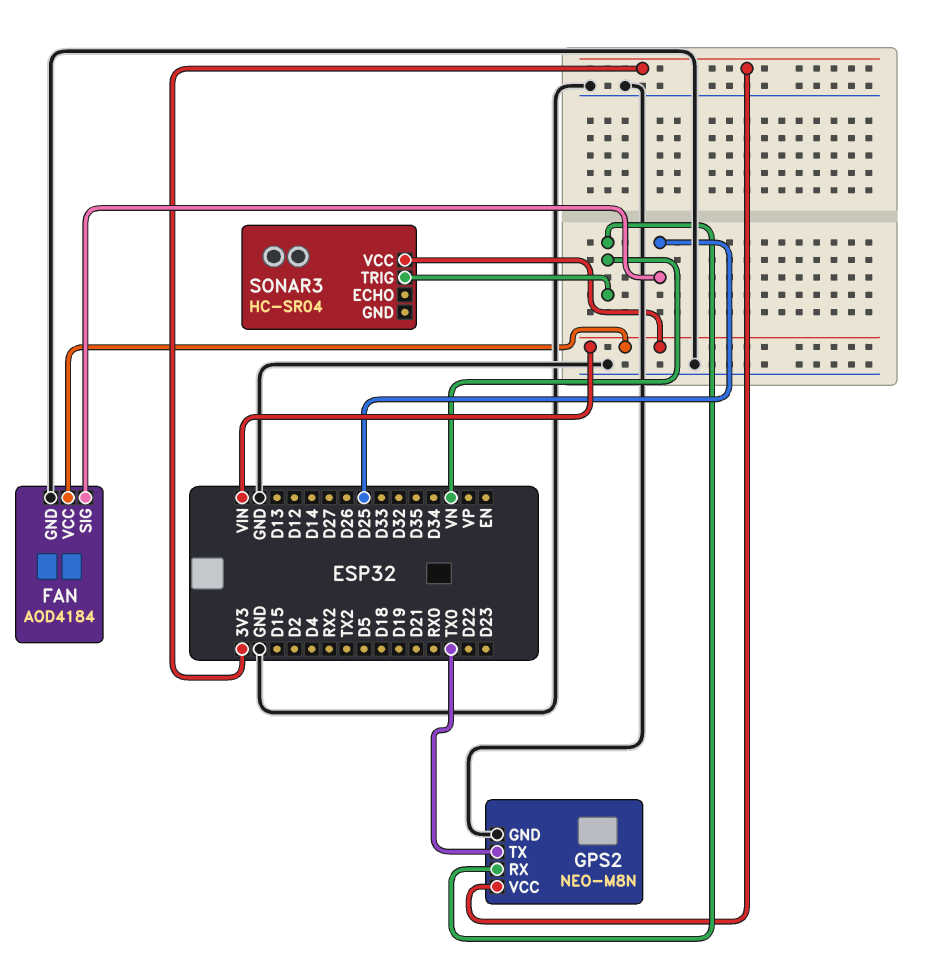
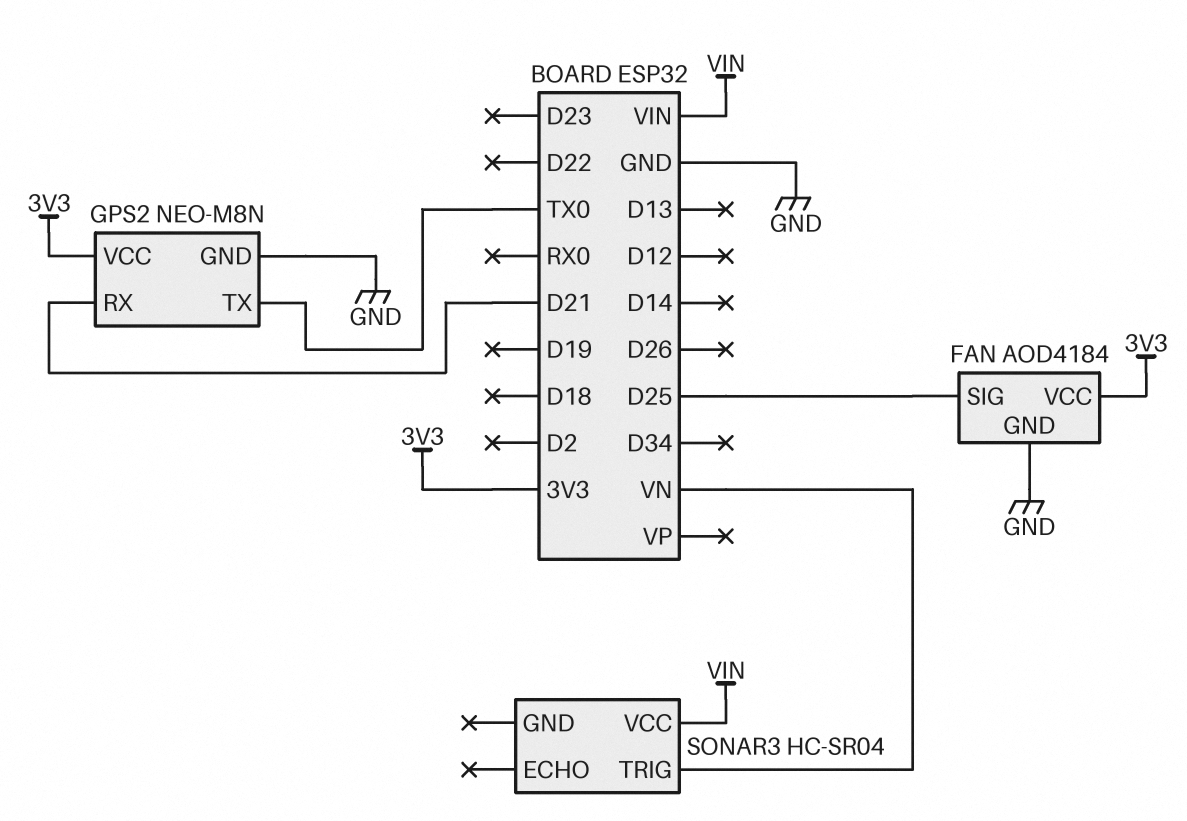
FAN pin VCC: VIN -> 3V3
GPS2 pin RX: VN -> D21

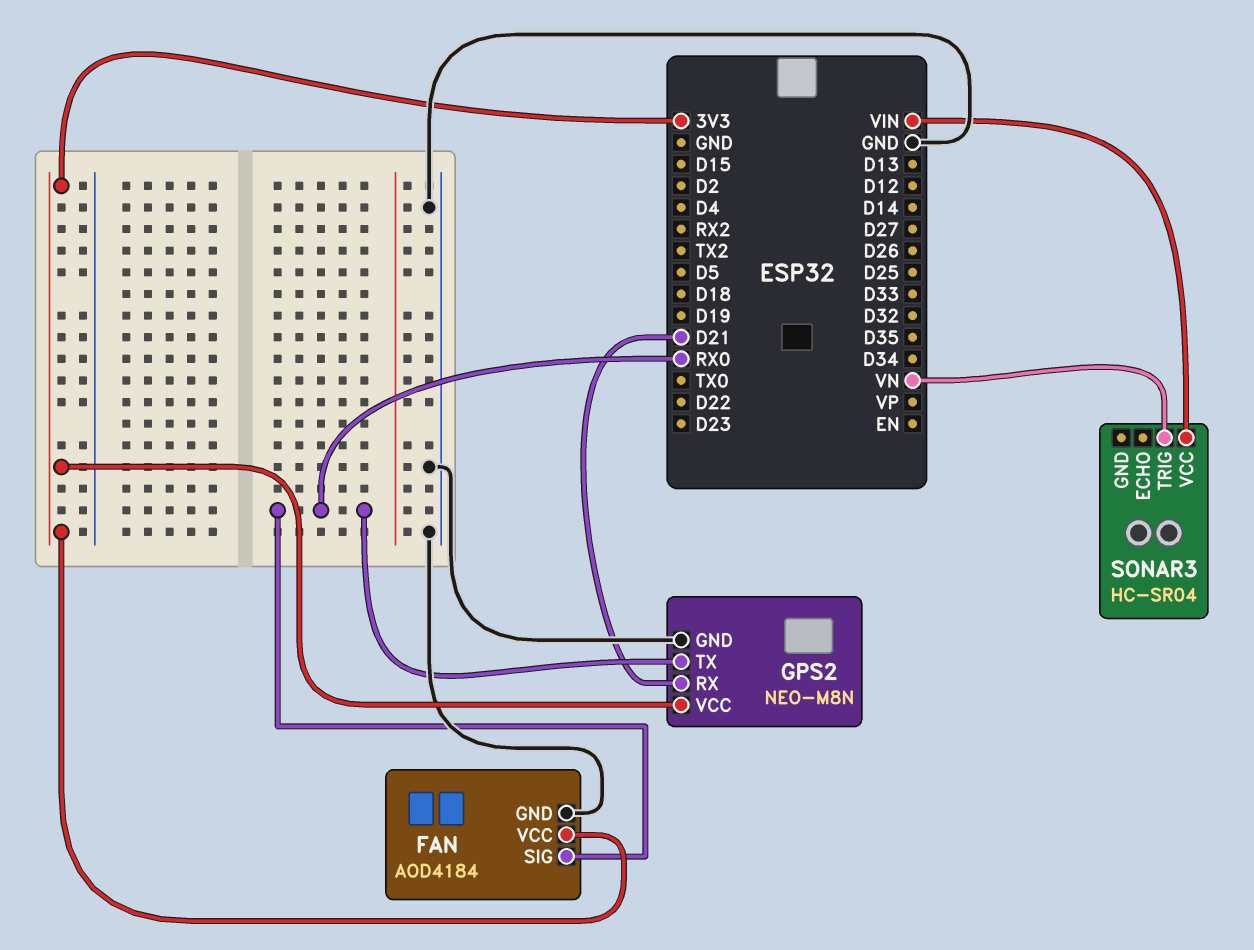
FAN pin SIG: D25 -> RX0
GPS2 pin TX: TX0 -> RX0

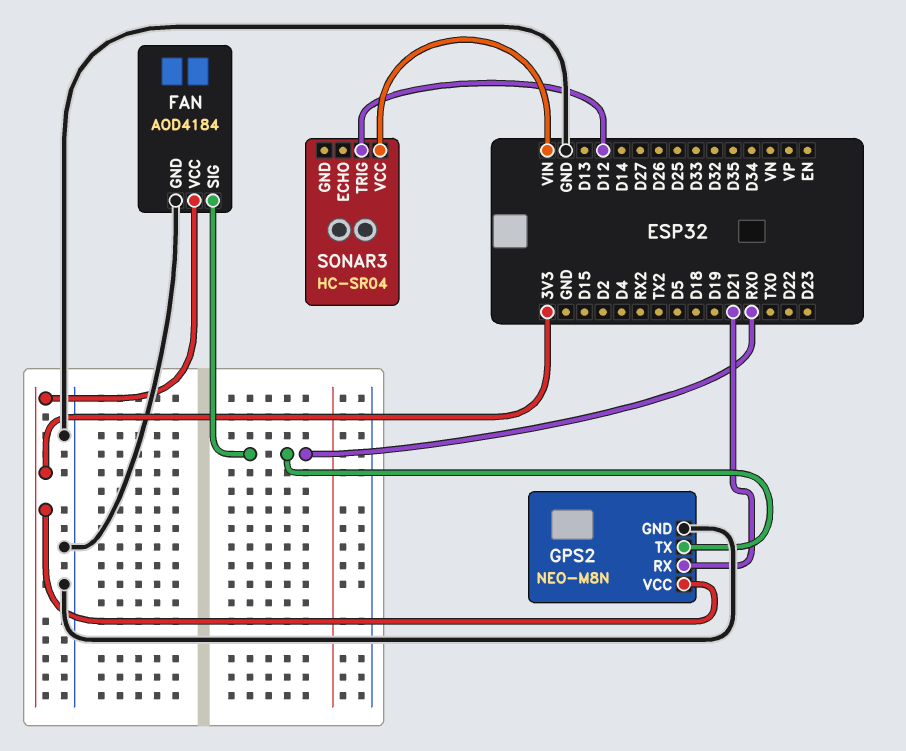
SONAR3 pin TRIG: VN -> D12

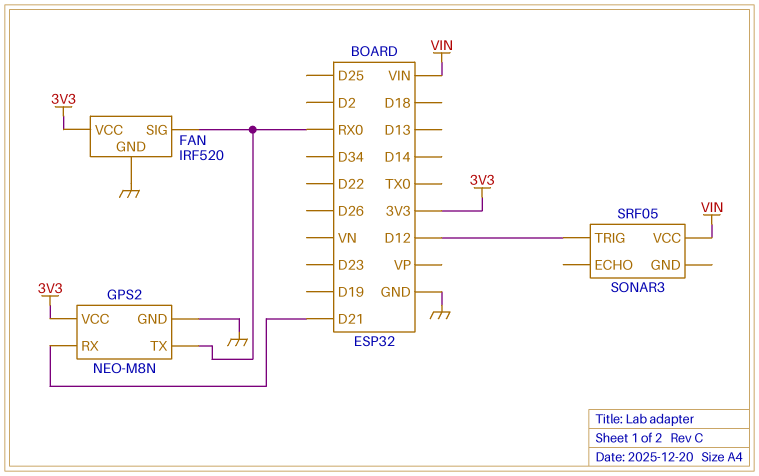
FAN: AOD4184 -> IRF520
SONAR3: HC-SR04 -> SRF05

